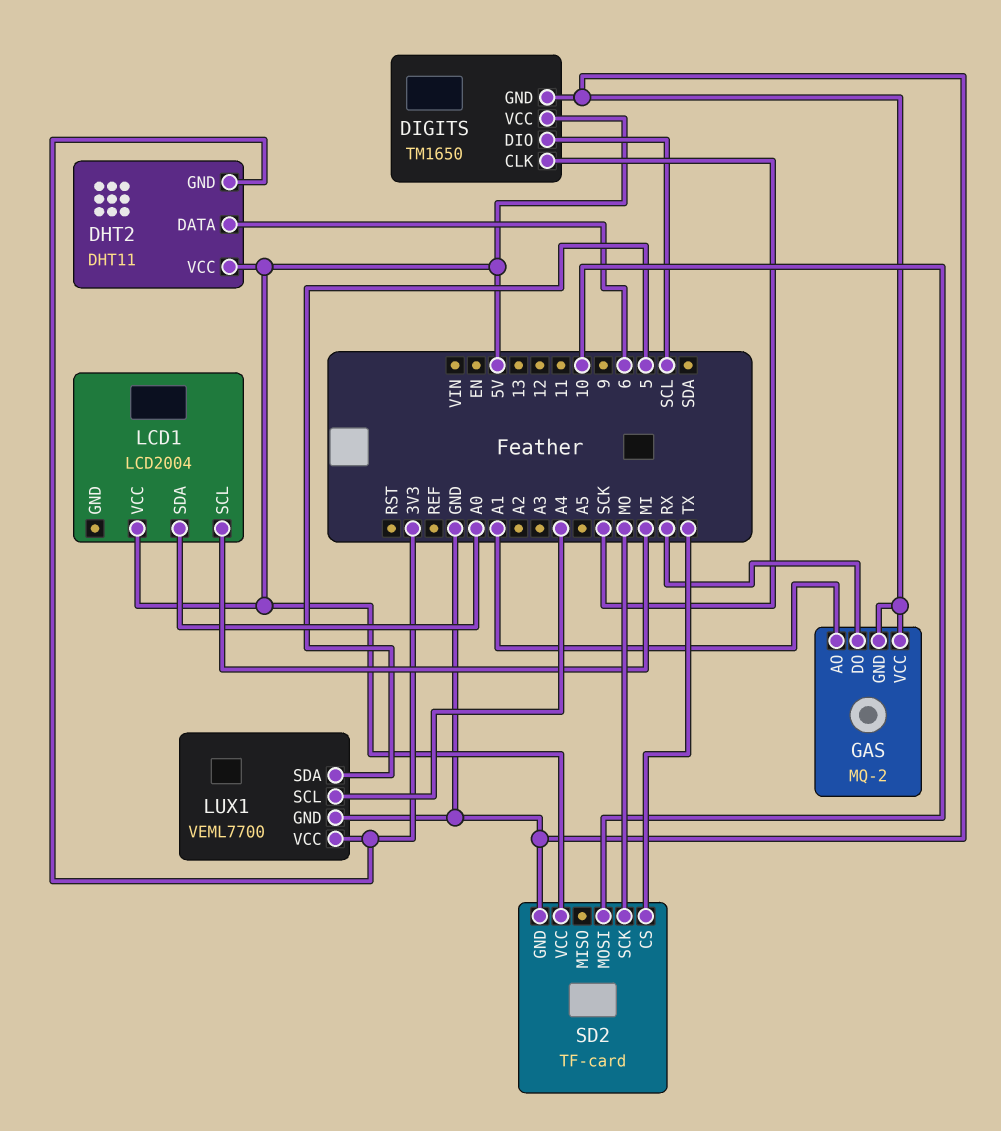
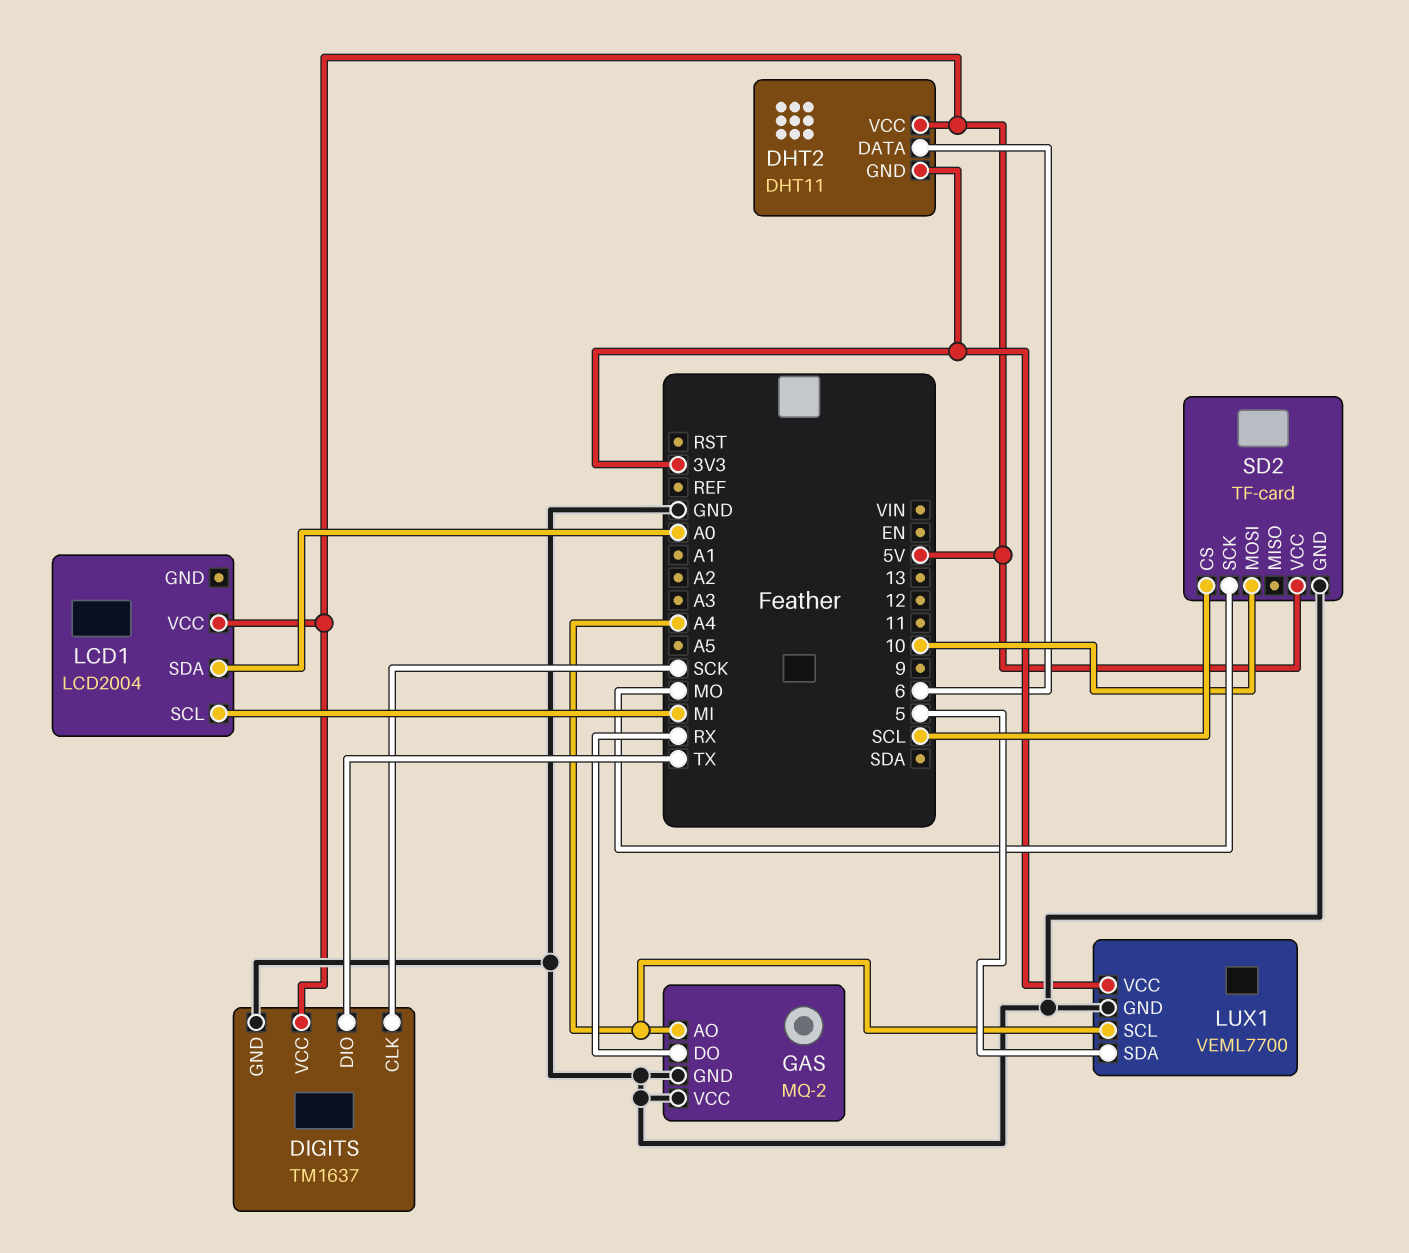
DIGITS: TM1650 -> TM1637
DIGITS pin DIO: SCL -> TX
GAS pin AO: A1 -> A4
SD2 pin CS: TX -> SCL

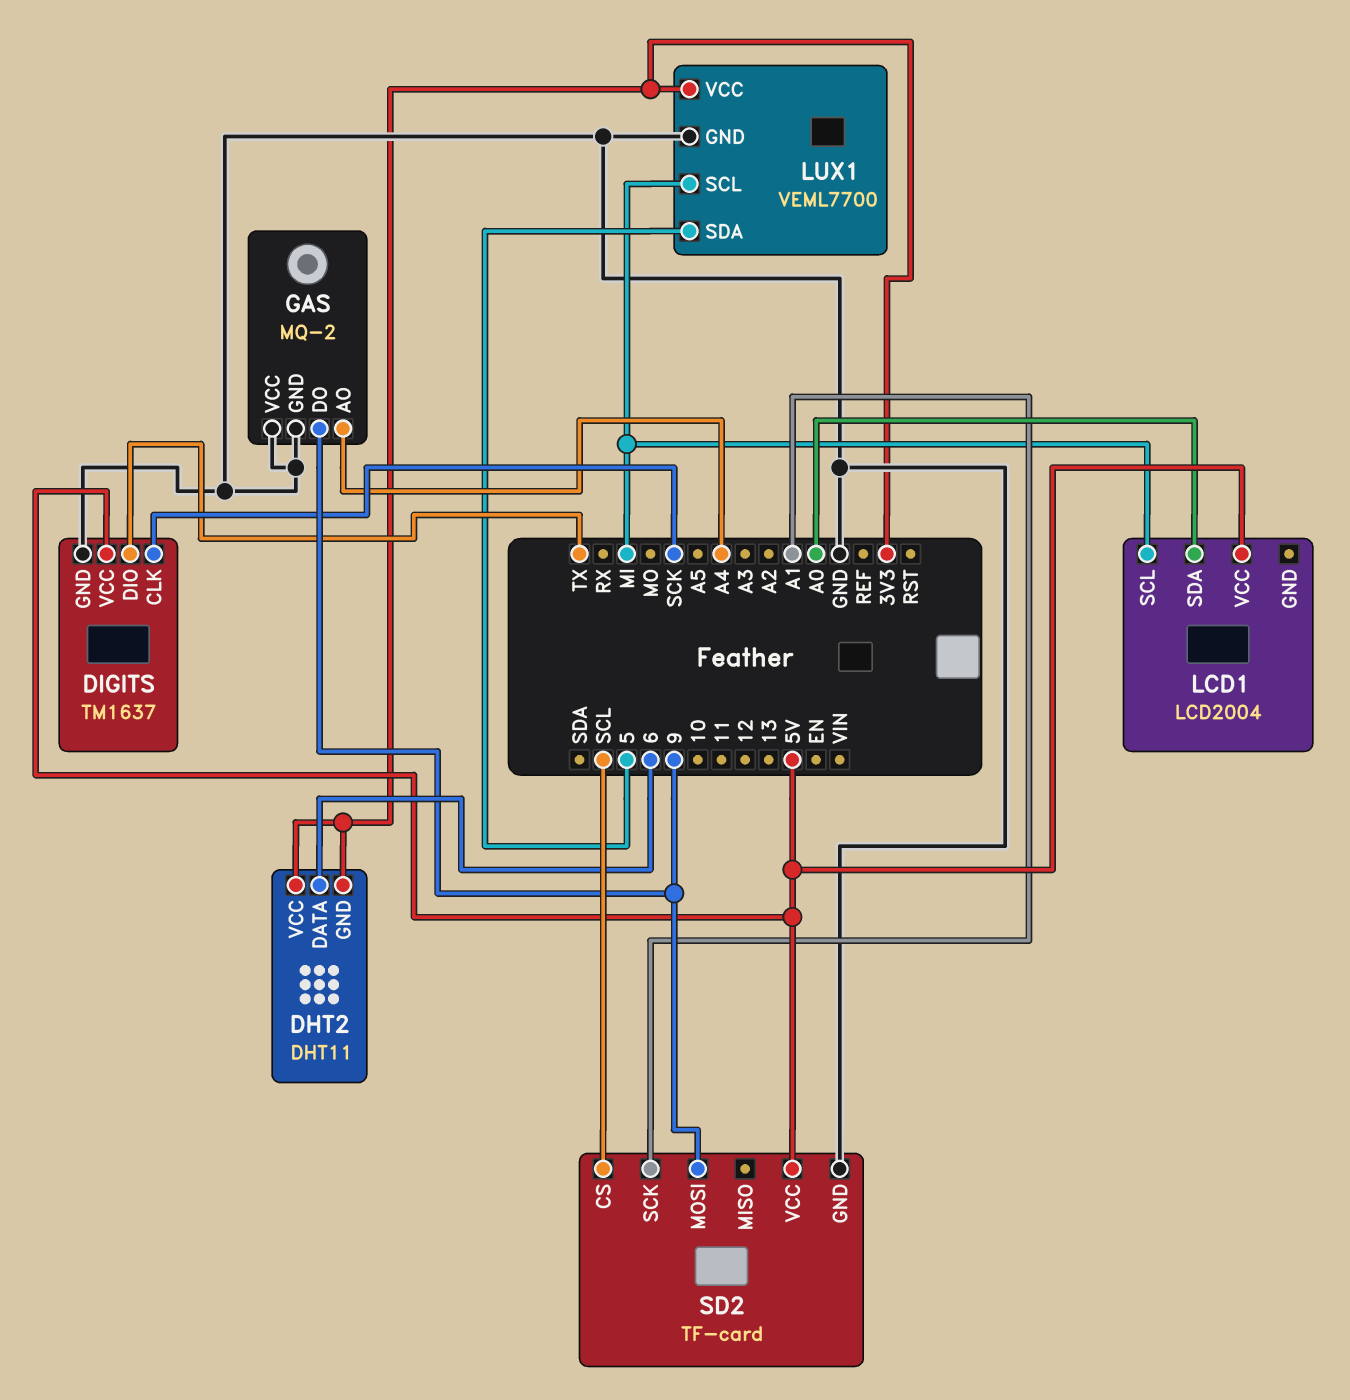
DHT2 pin VCC: 5V -> 3V3
GAS pin DO: RX -> 9
LUX1 pin SCL: A4 -> MI
SD2 pin MOSI: 10 -> 9
SD2 pin SCK: MO -> A1

